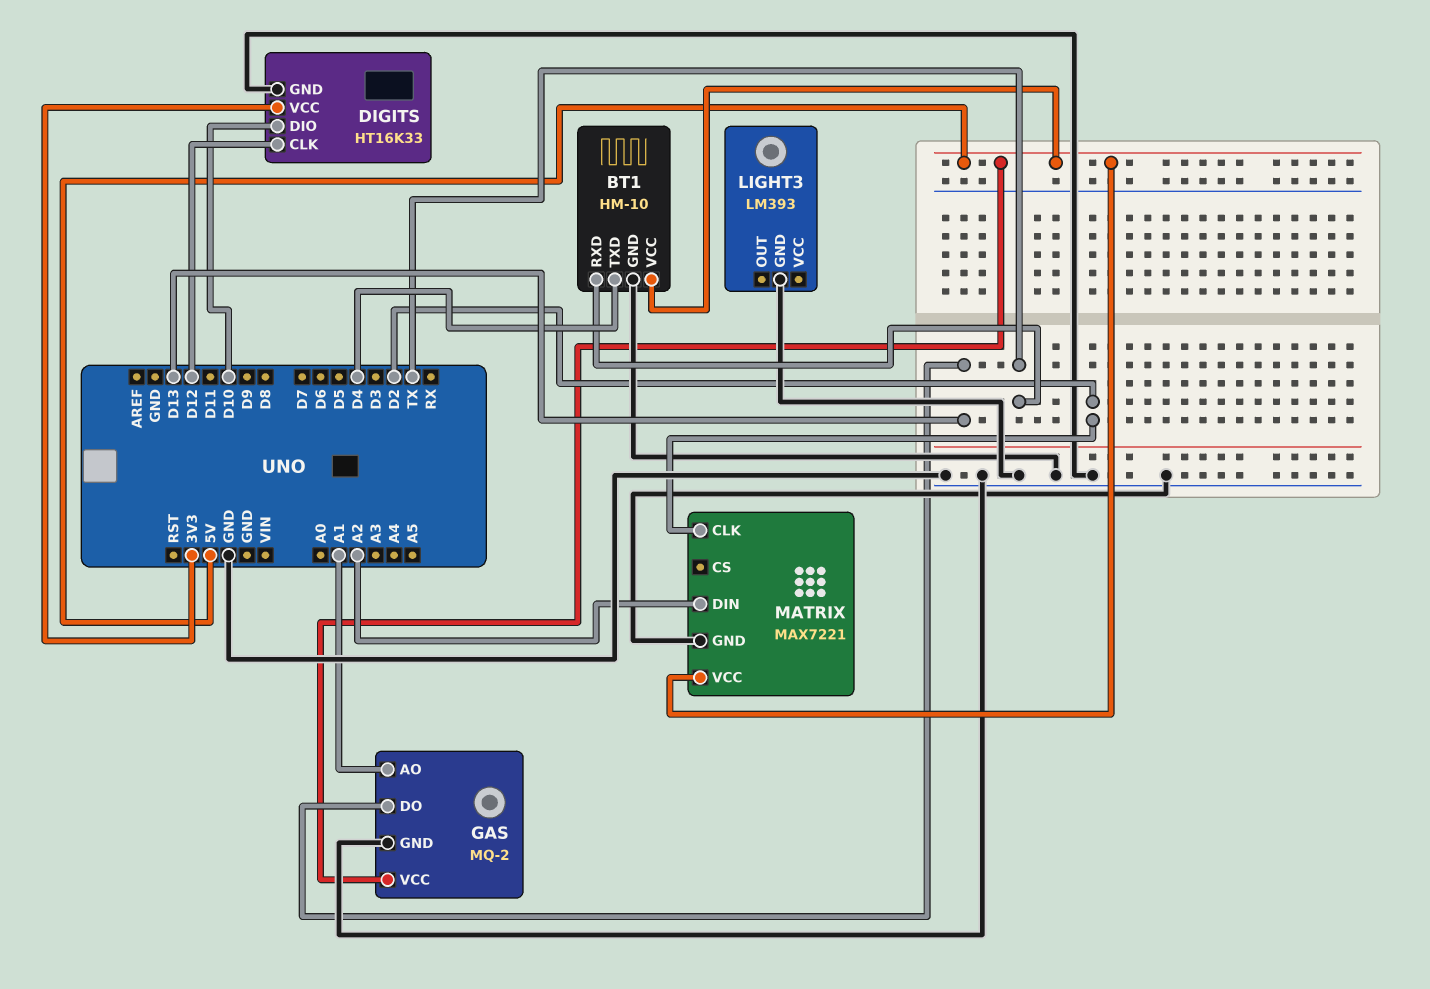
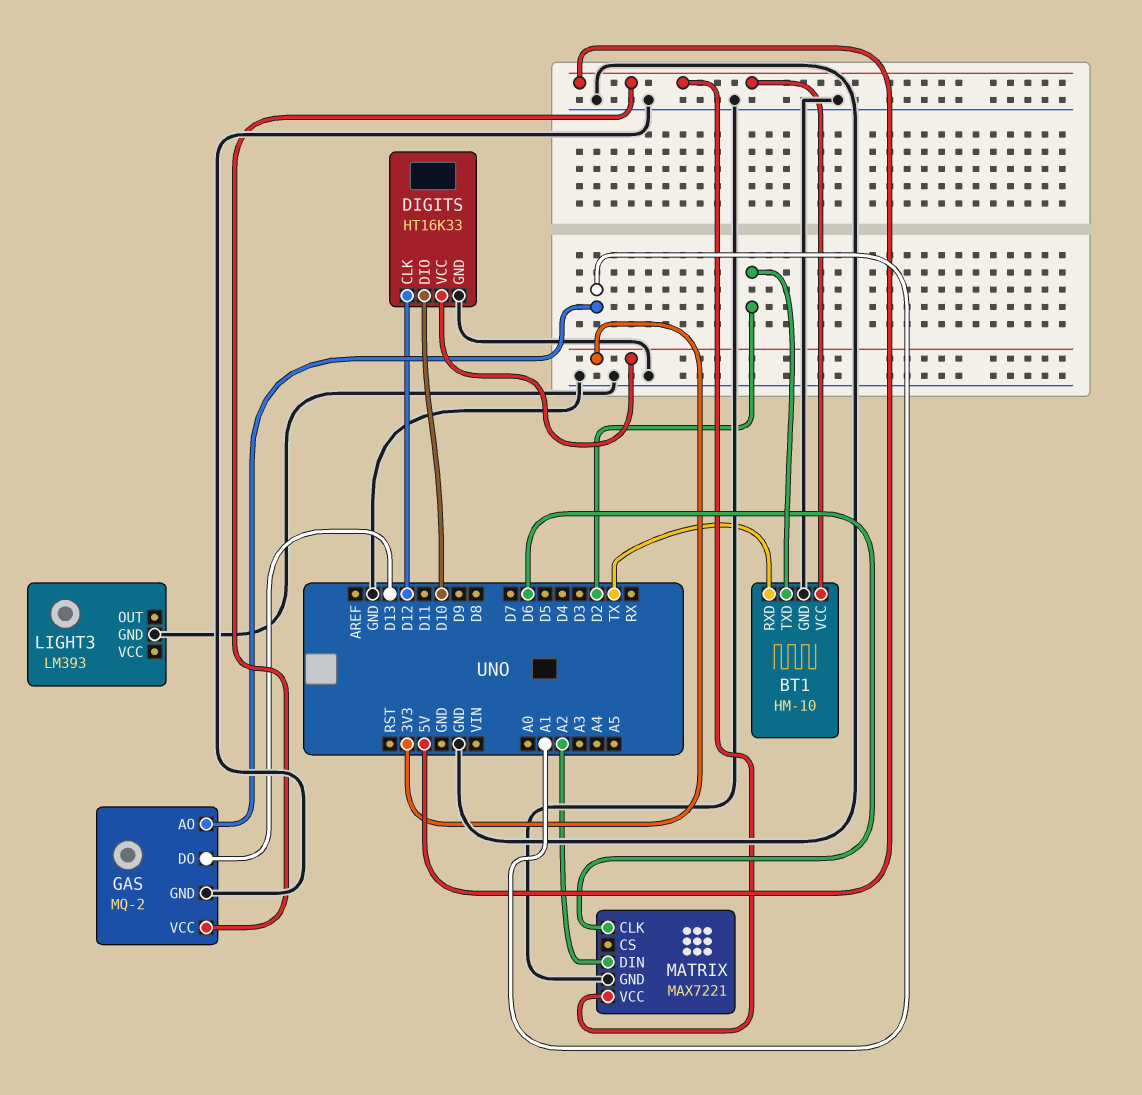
BT1 pin TXD: D4 -> D2
MATRIX pin CLK: D2 -> D6

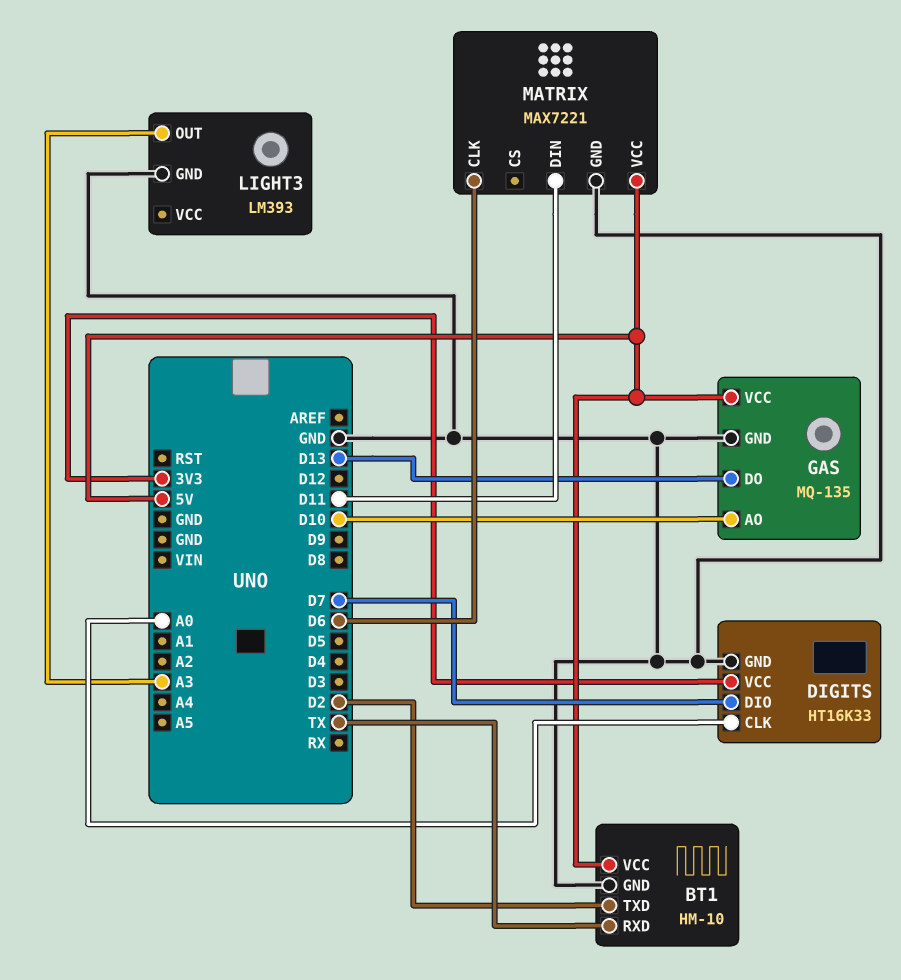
DIGITS pin CLK: D12 -> A0
DIGITS pin DIO: D10 -> D7
GAS: MQ-2 -> MQ-135
GAS pin AO: A1 -> D10
LIGHT3 pin OUT: none -> A3
MATRIX pin DIN: A2 -> D11

